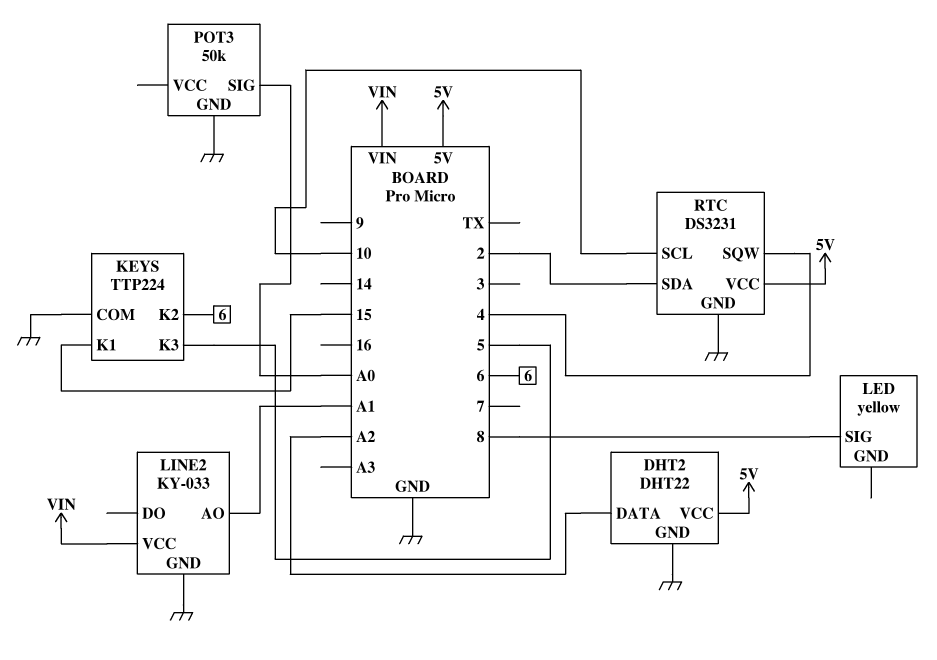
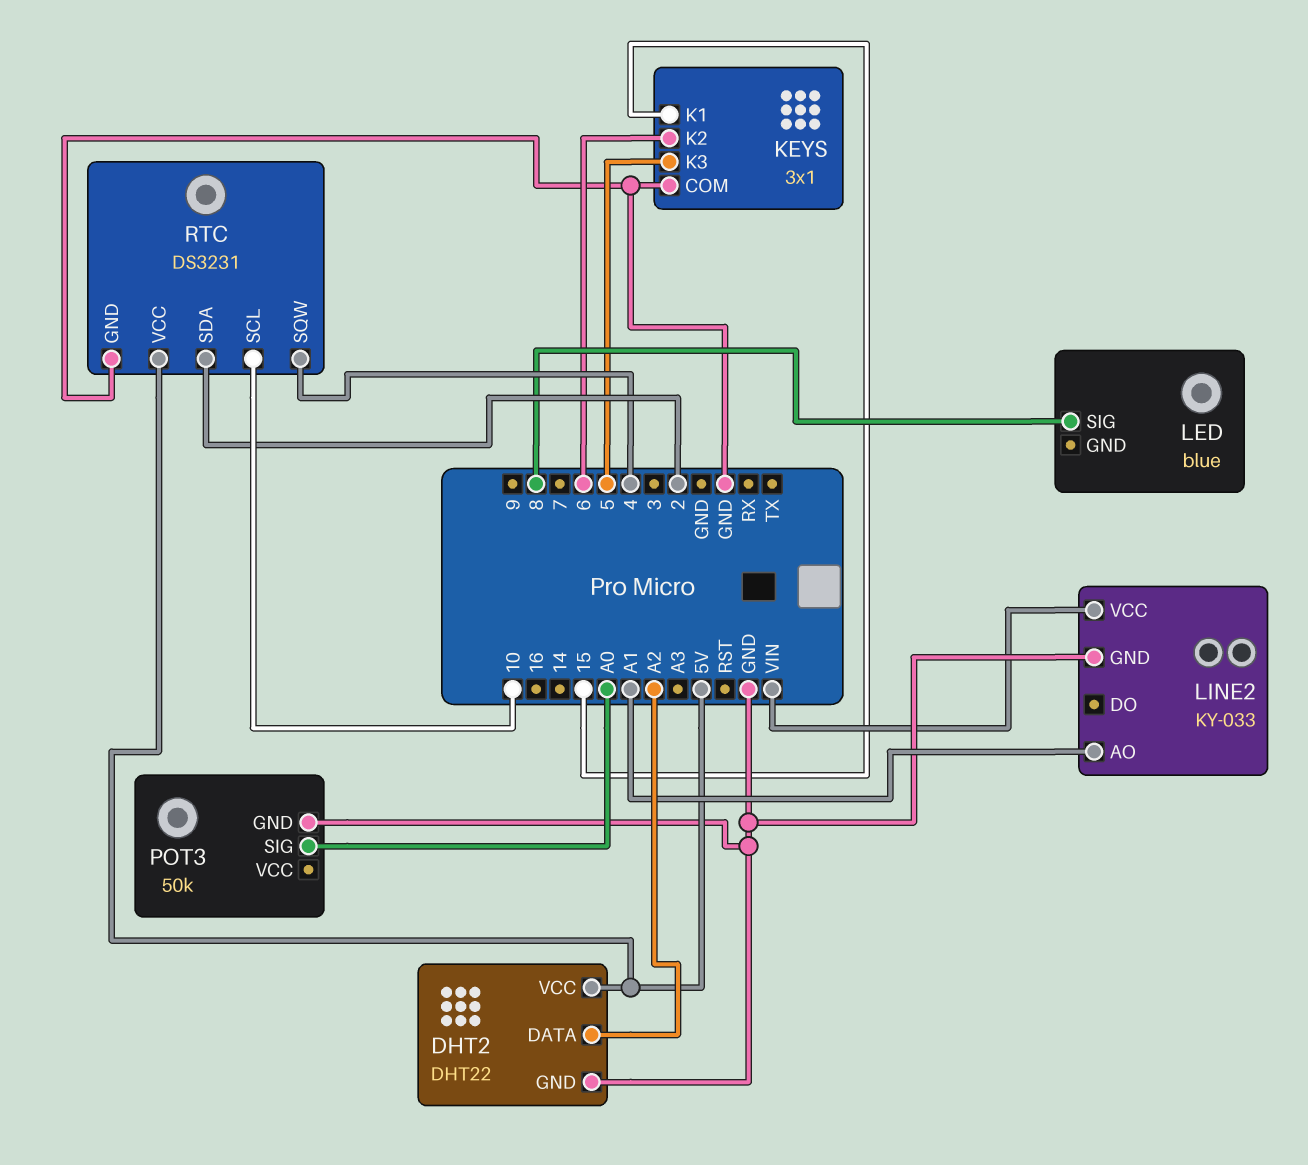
KEYS: TTP224 -> 3x1
LED: yellow -> blue

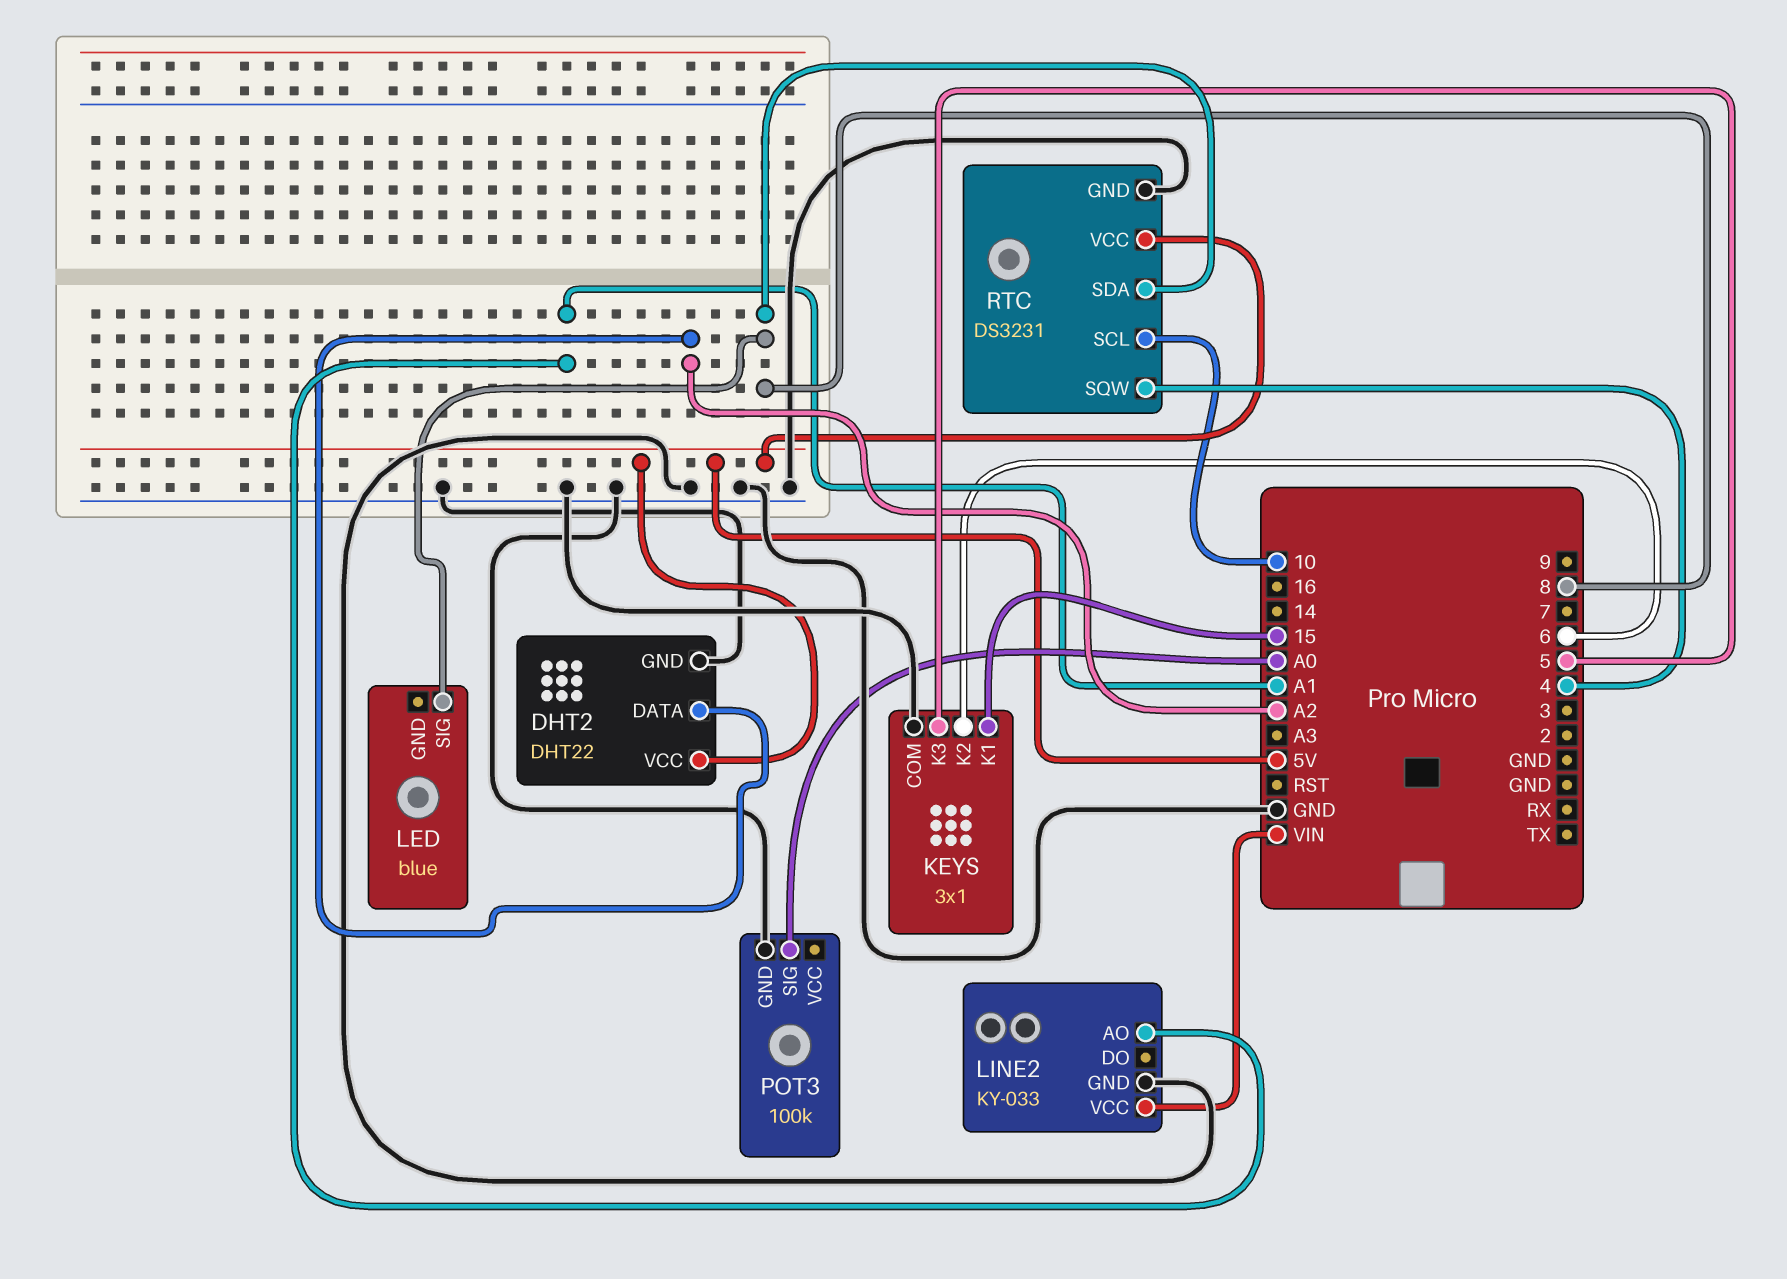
POT3: 50k -> 100k
RTC pin SDA: 2 -> 8

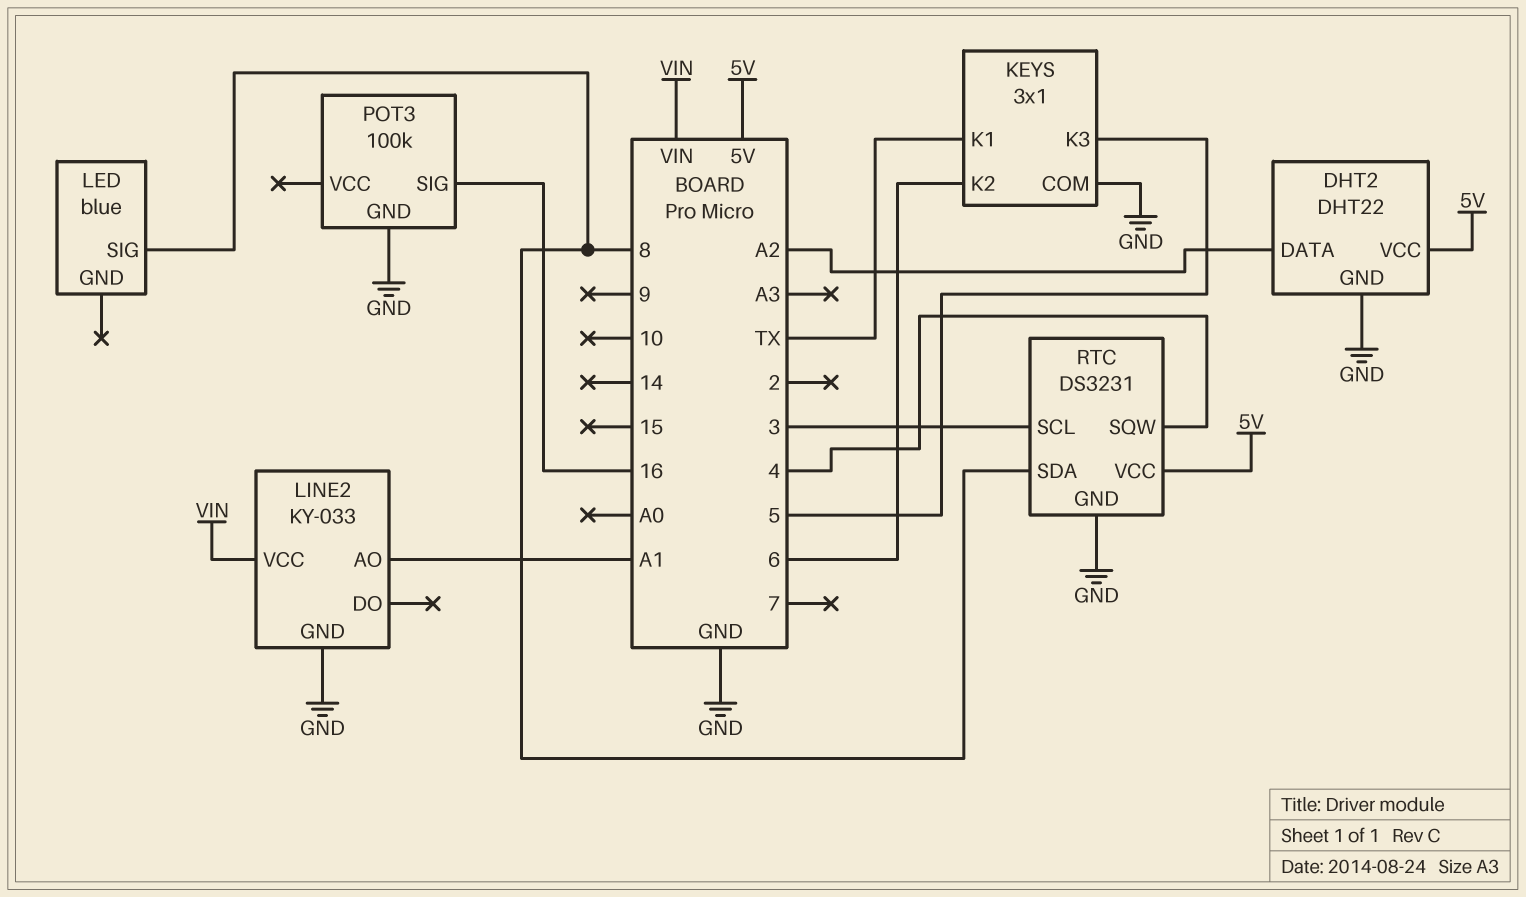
KEYS pin K1: 15 -> TX
POT3 pin SIG: A0 -> 16
RTC pin SCL: 10 -> 3

